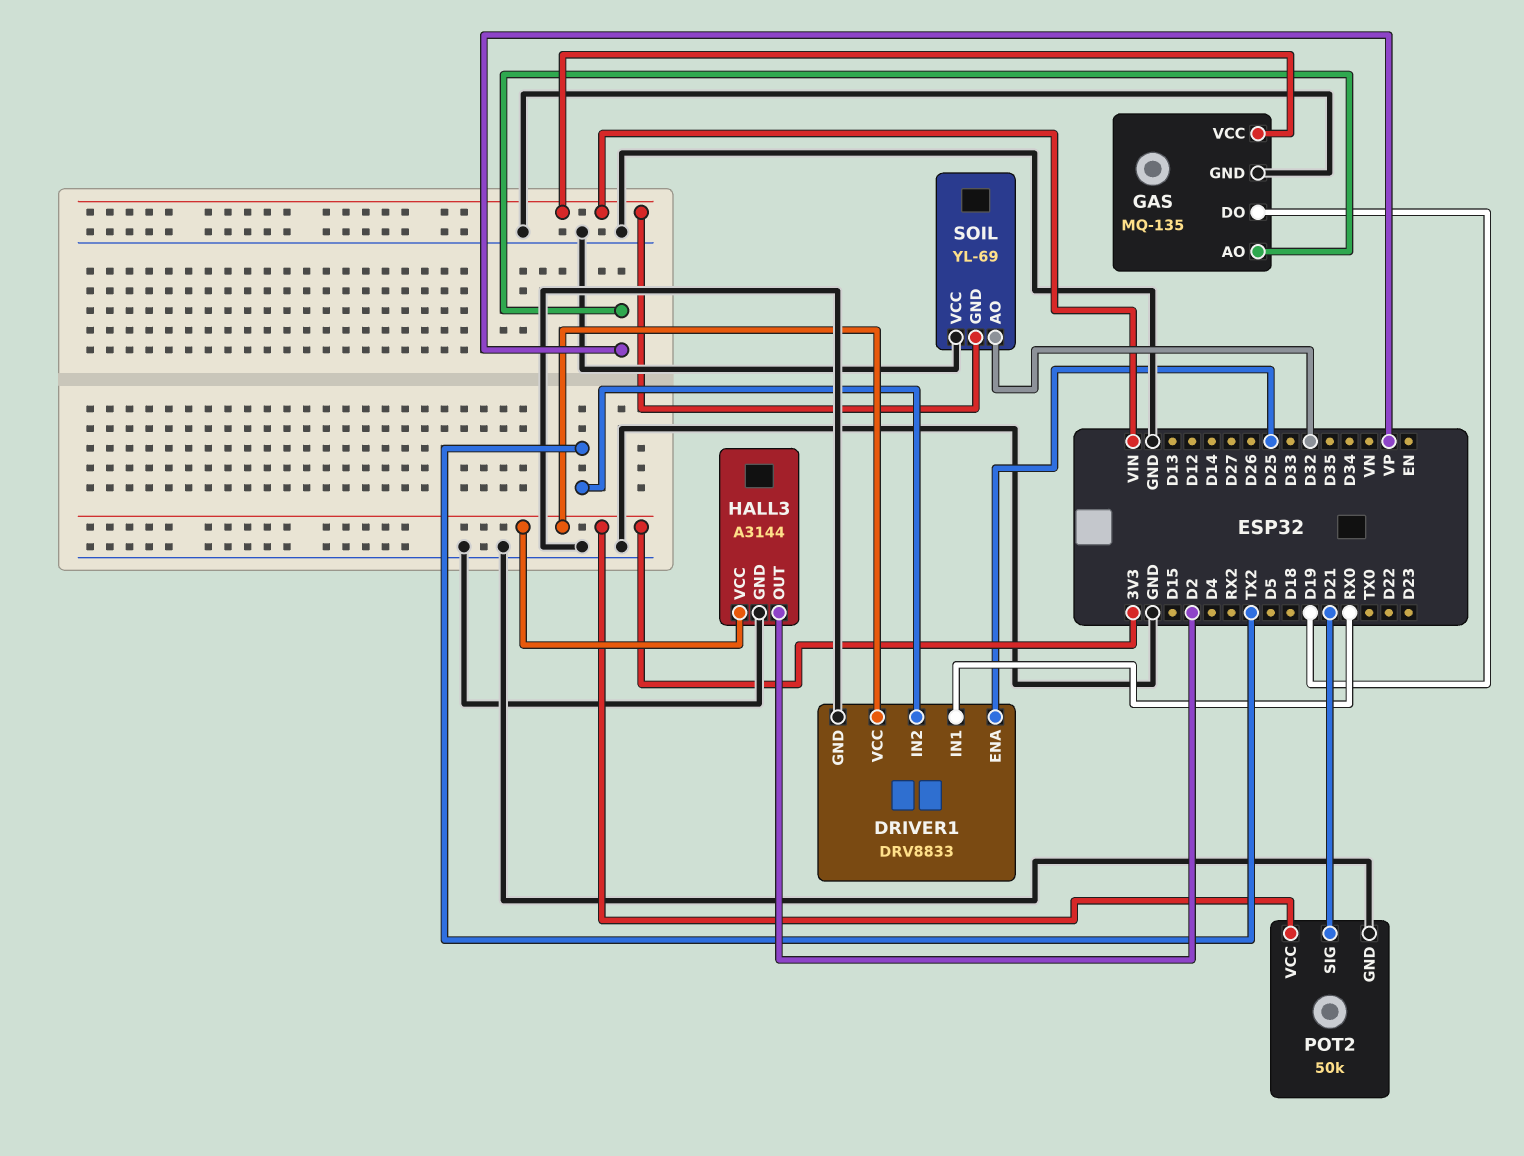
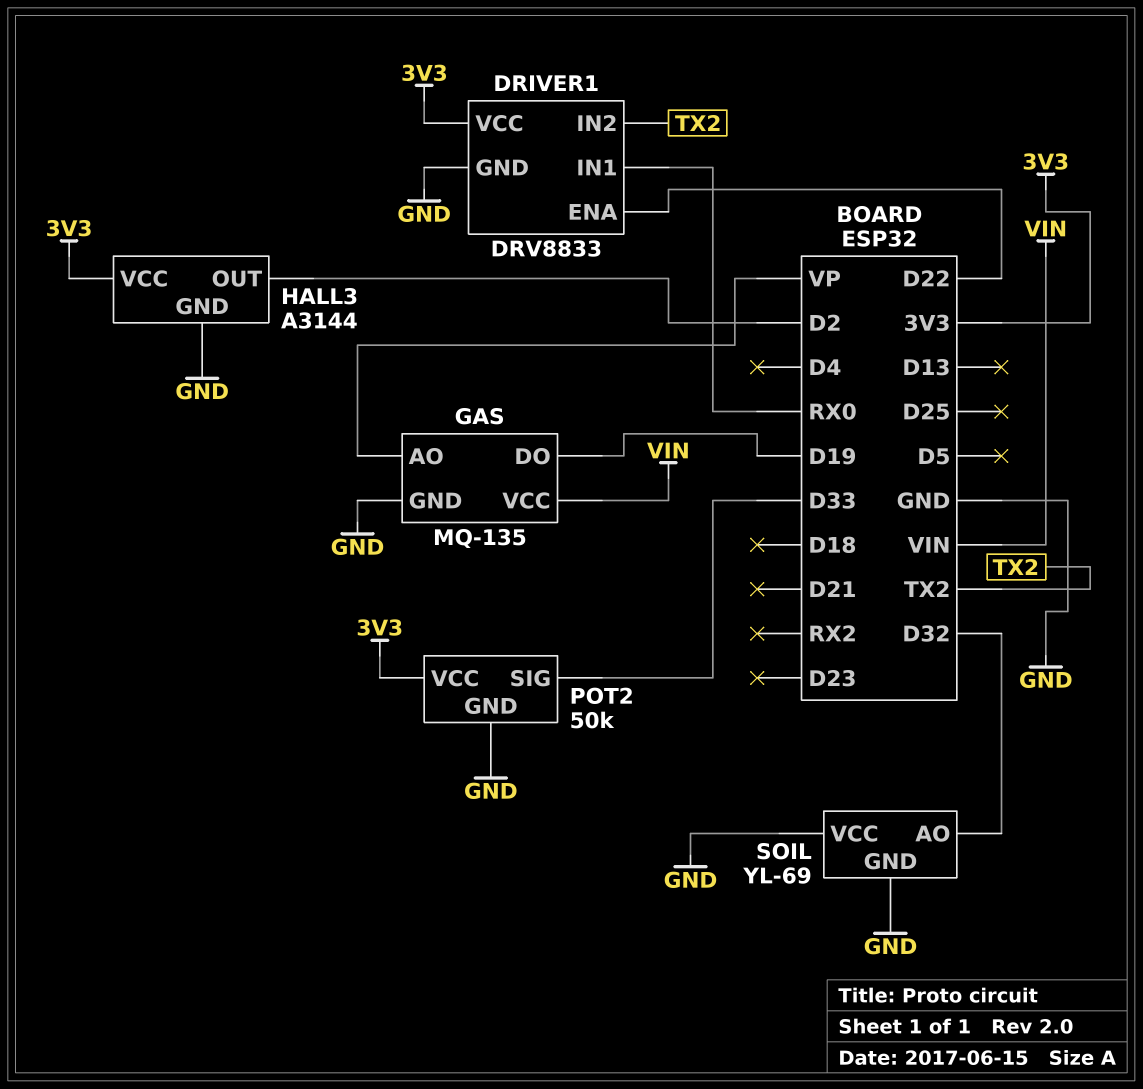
DRIVER1 pin ENA: D25 -> D22
POT2 pin SIG: D21 -> D33
SOIL pin GND: VIN -> GND

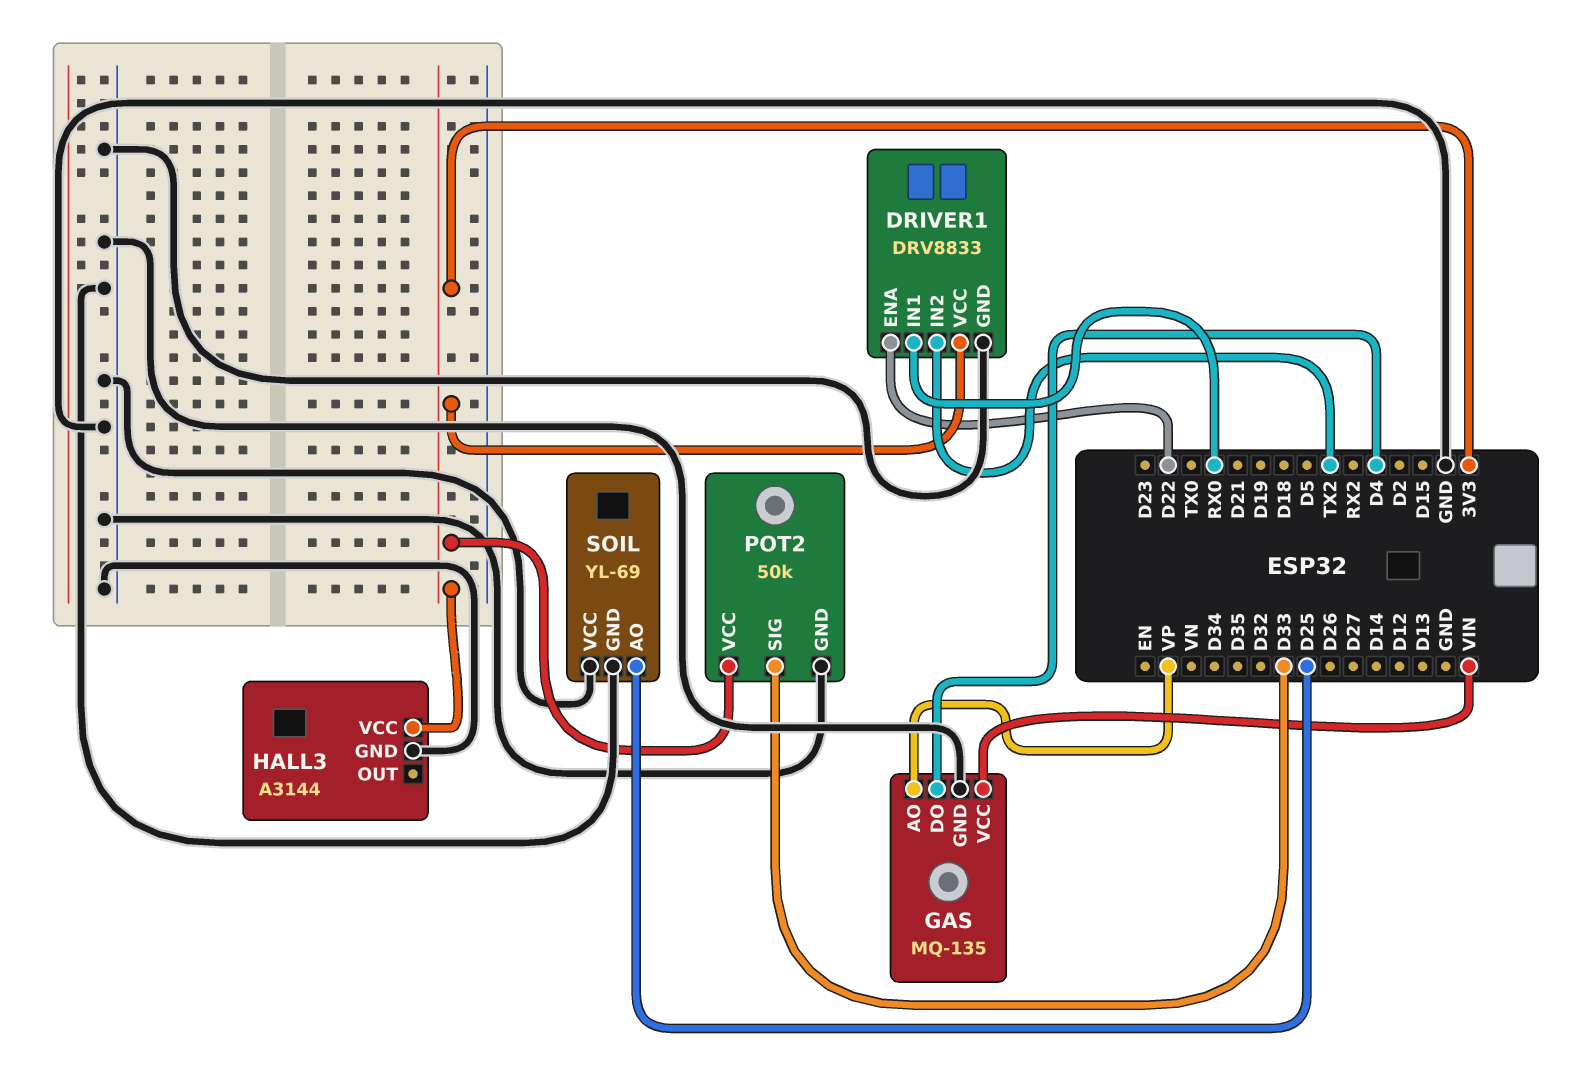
GAS pin DO: D19 -> D4
HALL3 pin OUT: D2 -> none
SOIL pin AO: D32 -> D25

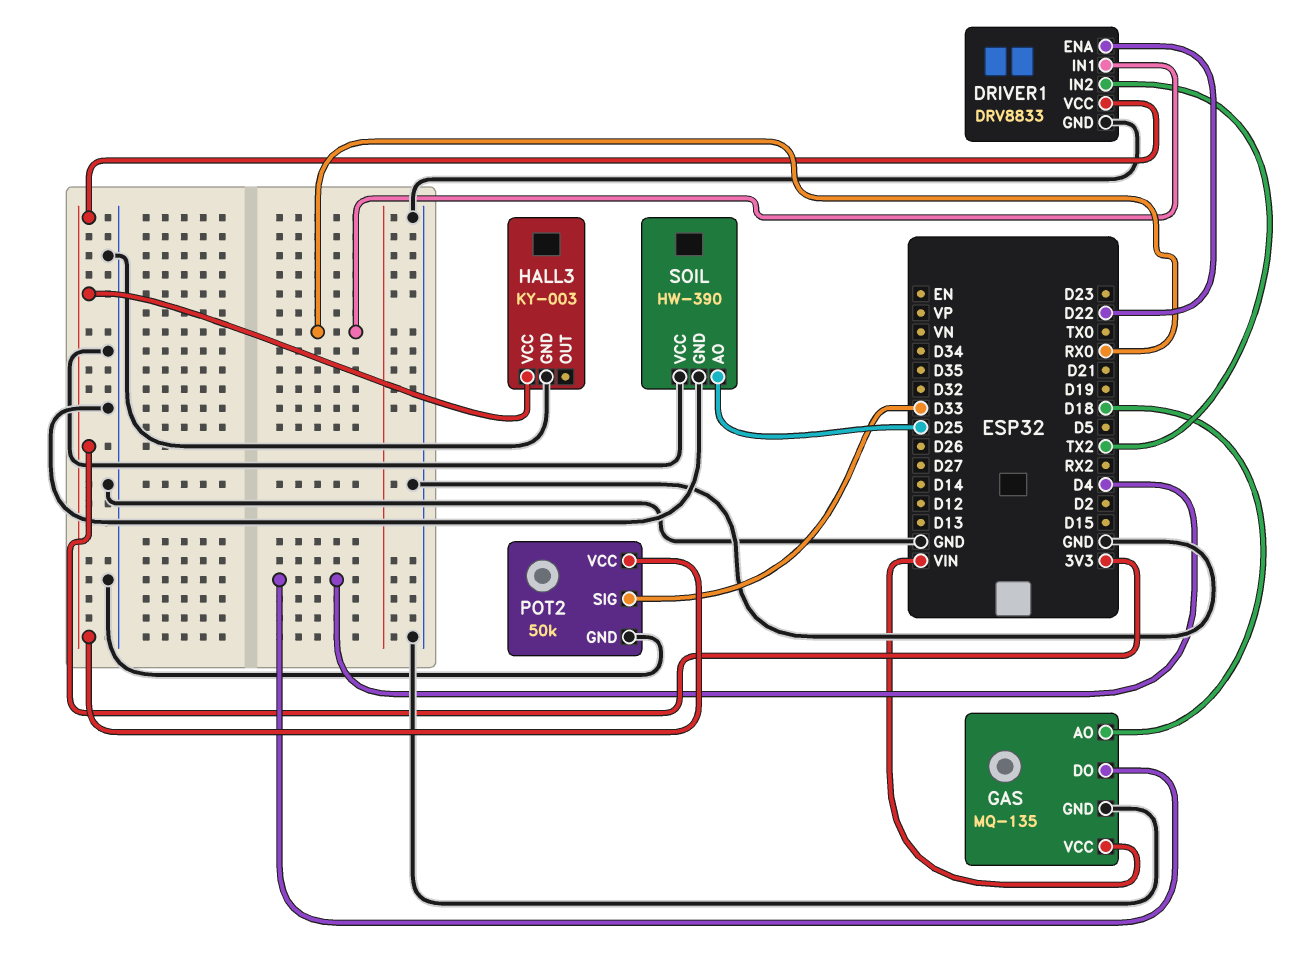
GAS pin AO: VP -> D18
HALL3: A3144 -> KY-003
SOIL: YL-69 -> HW-390

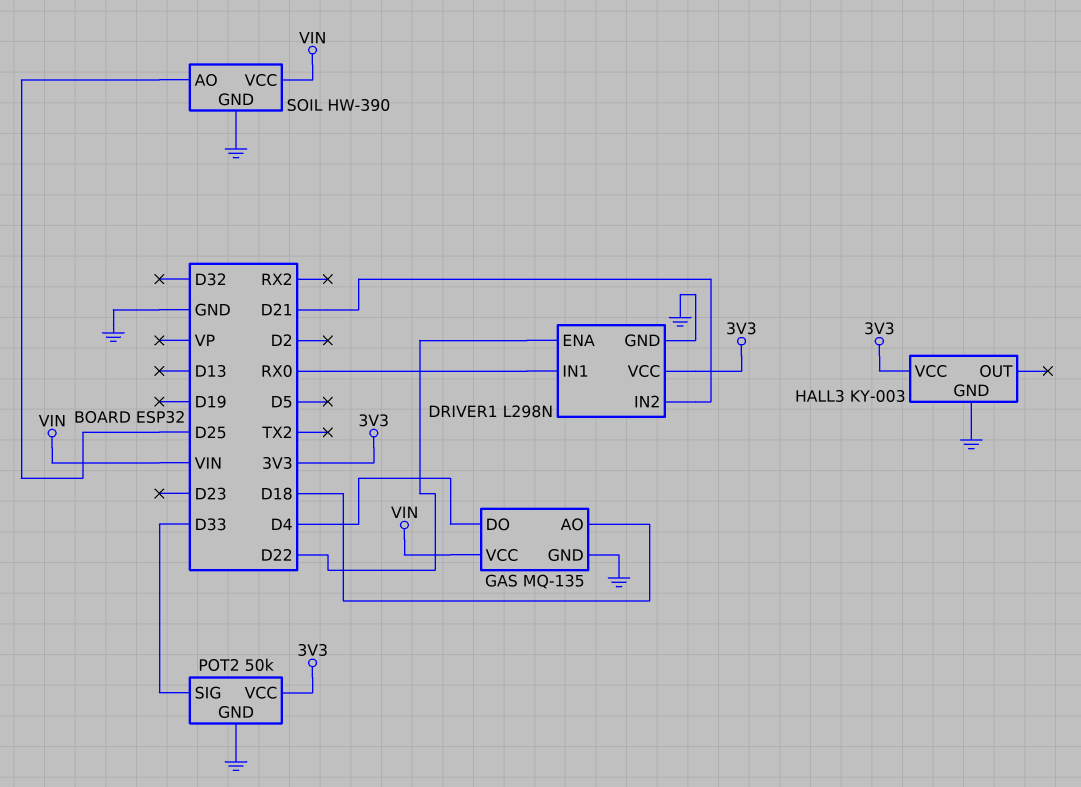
DRIVER1: DRV8833 -> L298N
DRIVER1 pin IN2: TX2 -> D21
SOIL pin VCC: GND -> VIN

